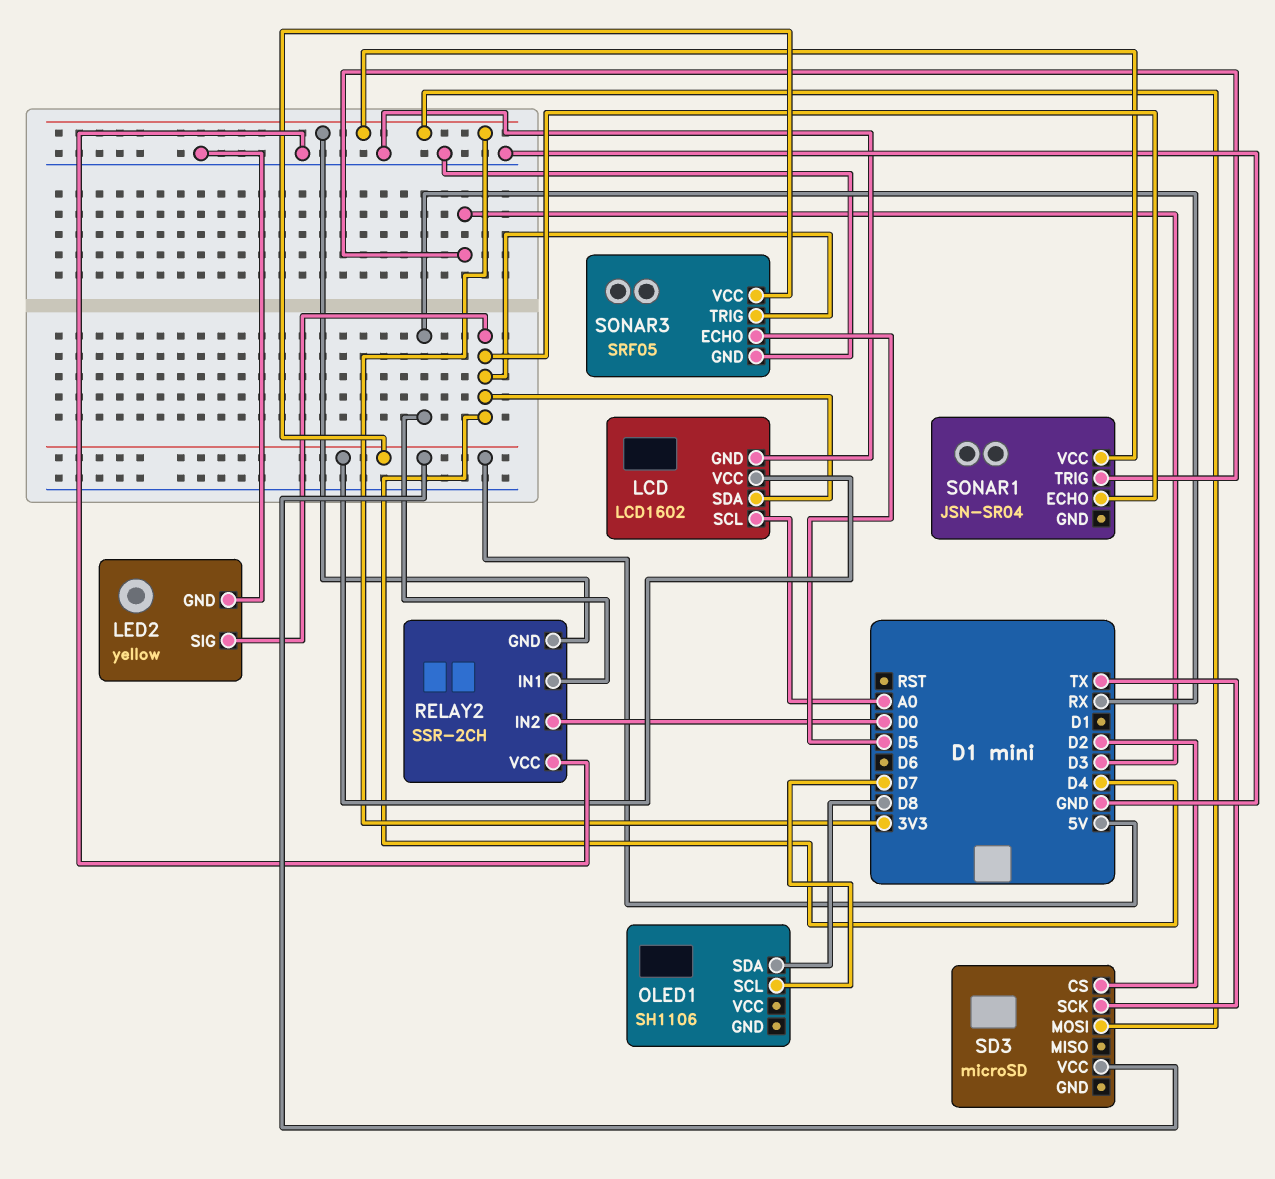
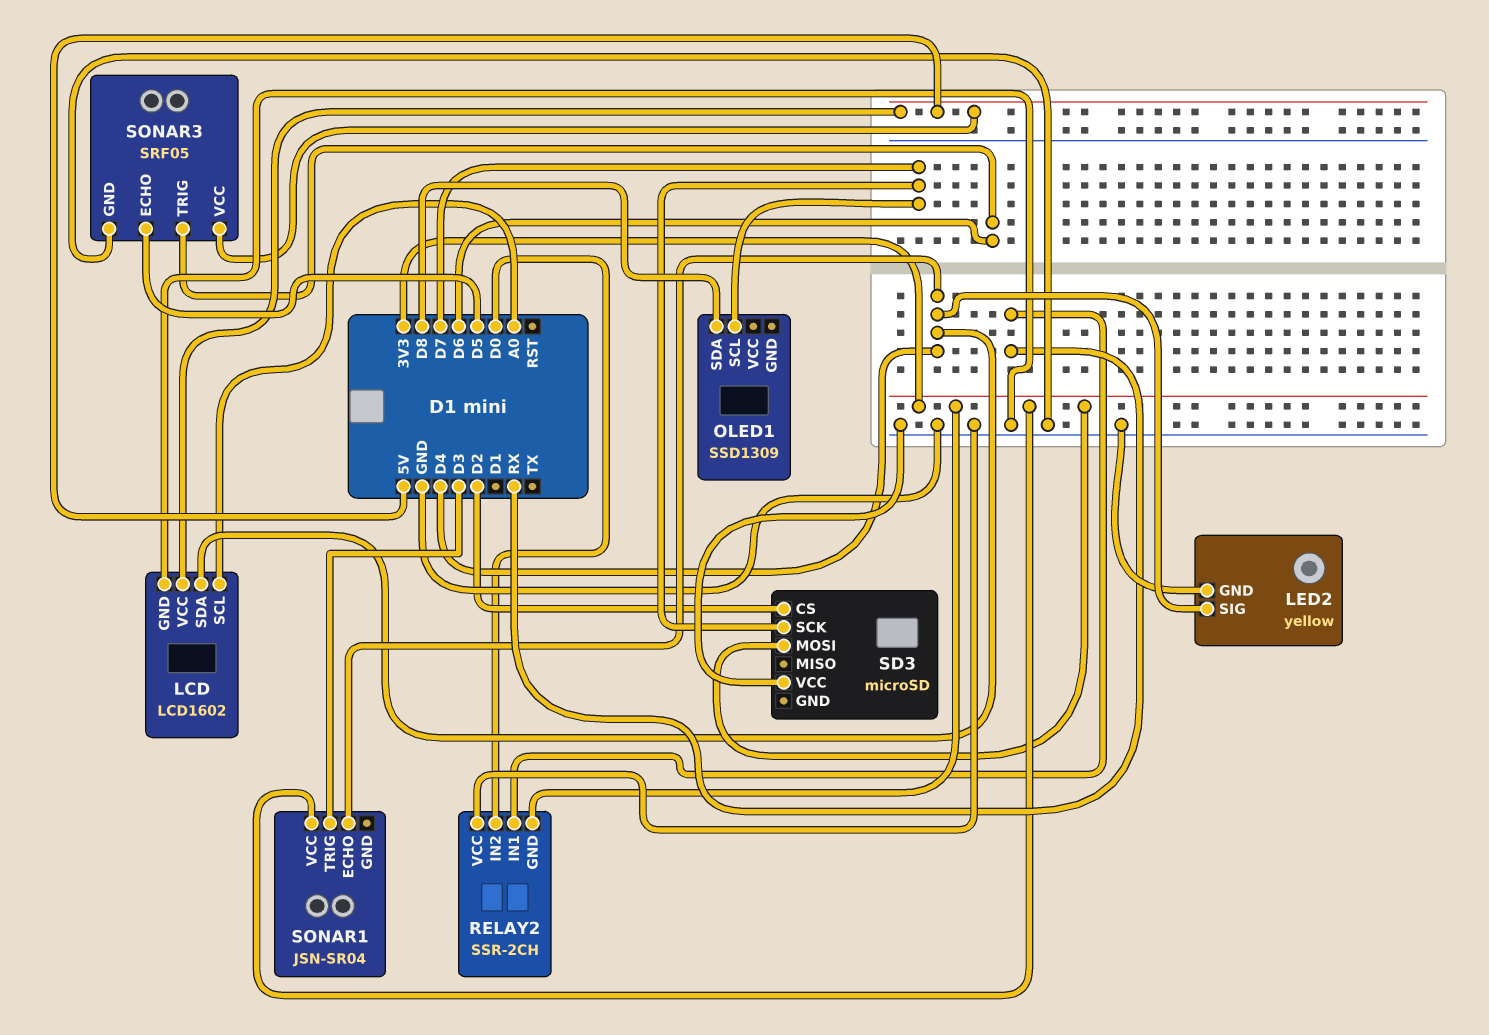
OLED1: SH1106 -> SSD1309
SD3 pin SCK: TX -> D7
SD3 pin VCC: 5V -> GND
SONAR3 pin TRIG: D4 -> D6

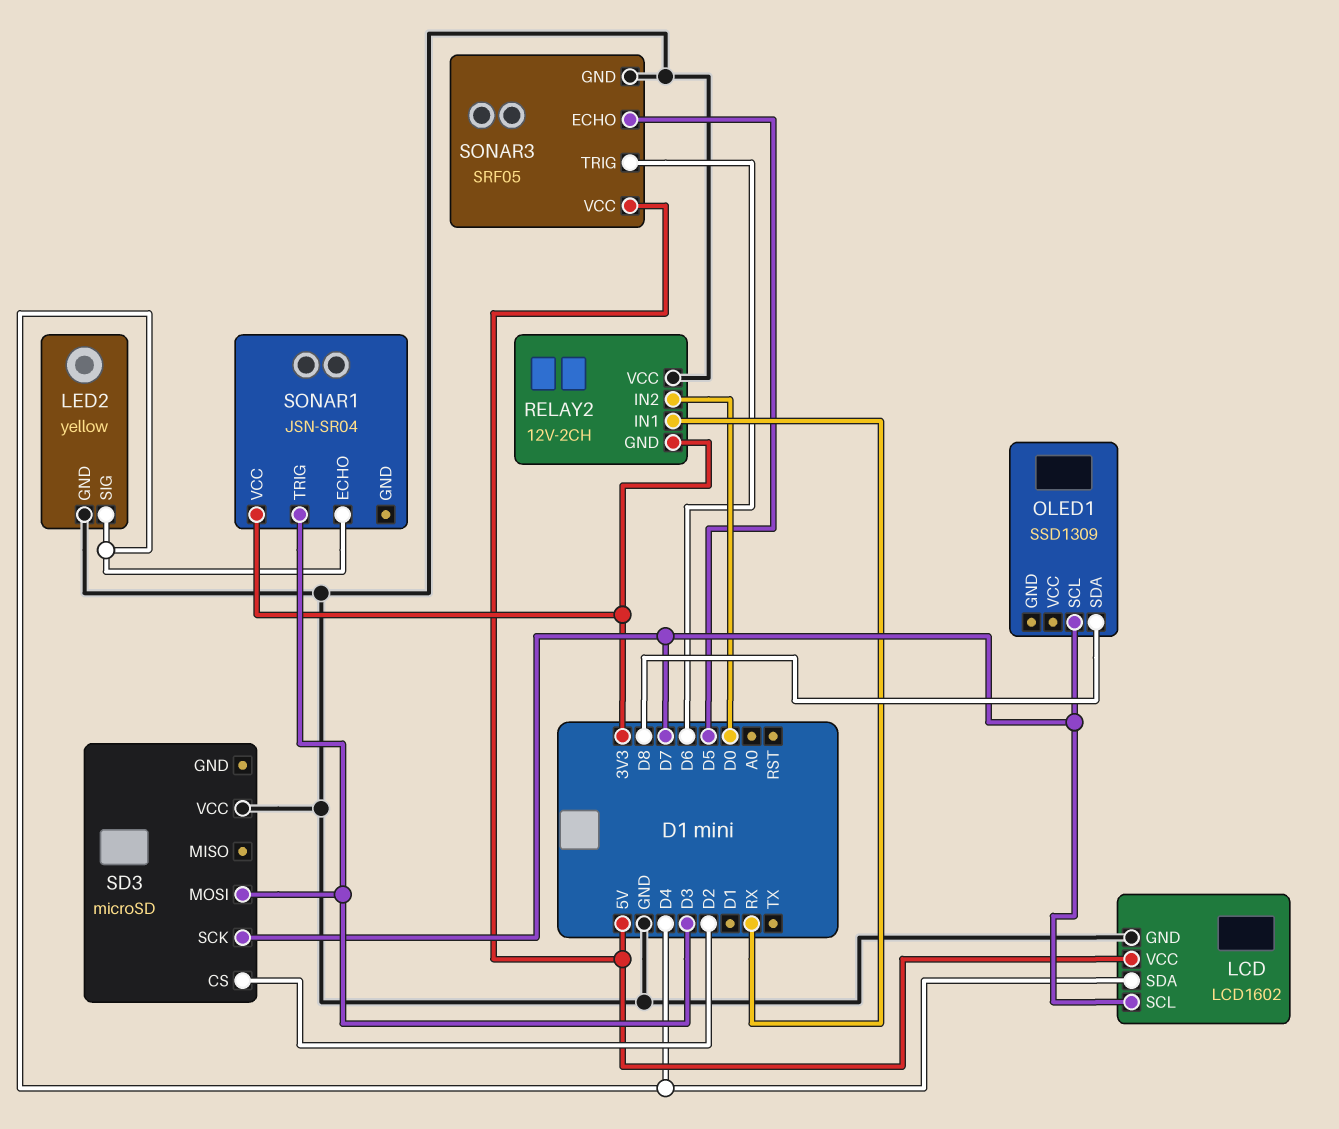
LCD pin SCL: A0 -> D7
RELAY2: SSR-2CH -> 12V-2CH
SD3 pin MOSI: 3V3 -> D3

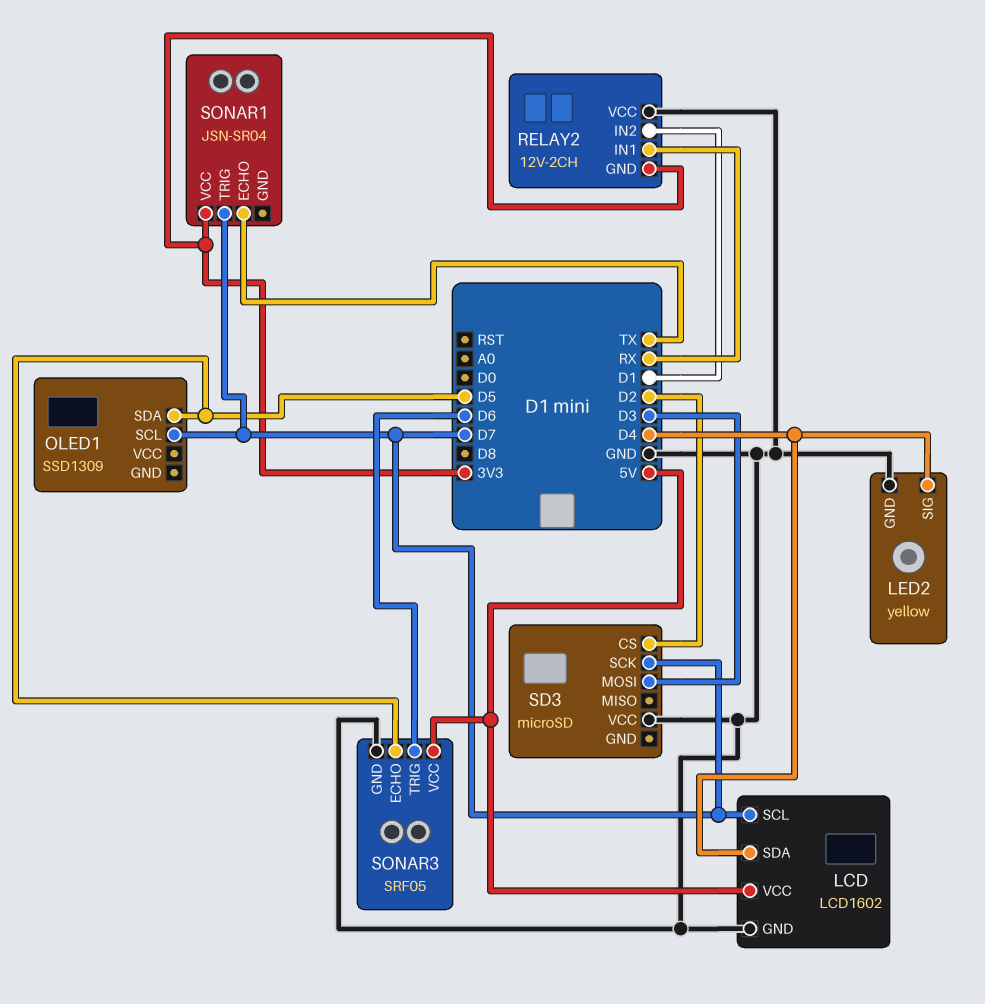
OLED1 pin SDA: D8 -> D5
RELAY2 pin IN2: D0 -> D1
SONAR1 pin ECHO: D4 -> TX
SONAR1 pin TRIG: D3 -> D7

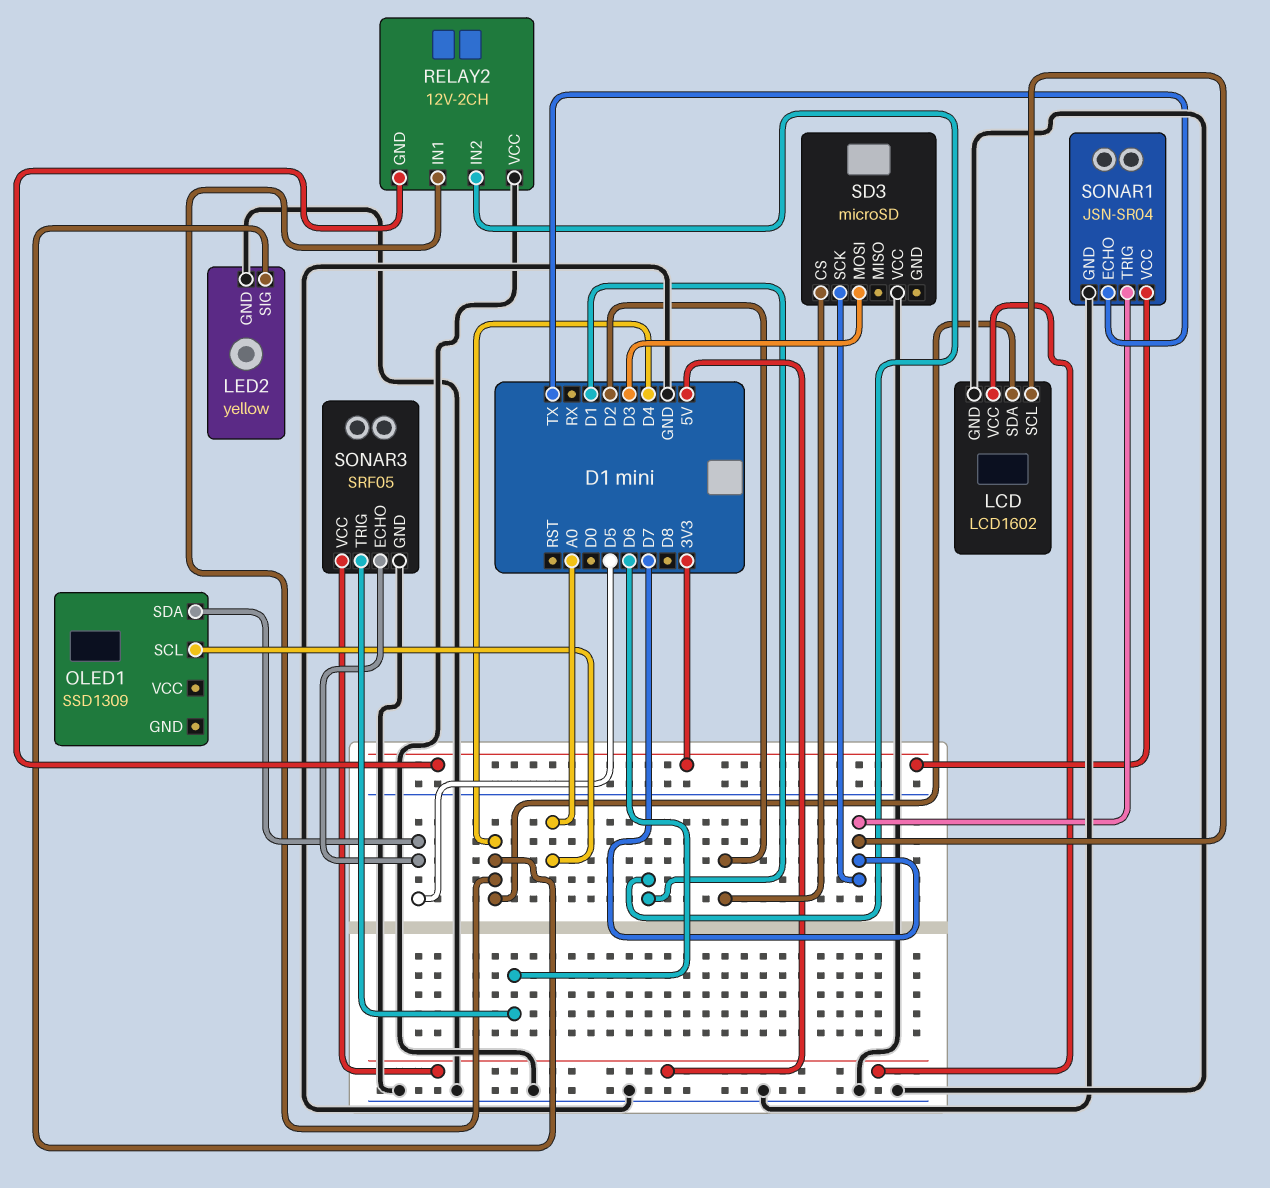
OLED1 pin SCL: D7 -> A0
RELAY2 pin IN1: RX -> D4
SONAR1 pin GND: none -> GND

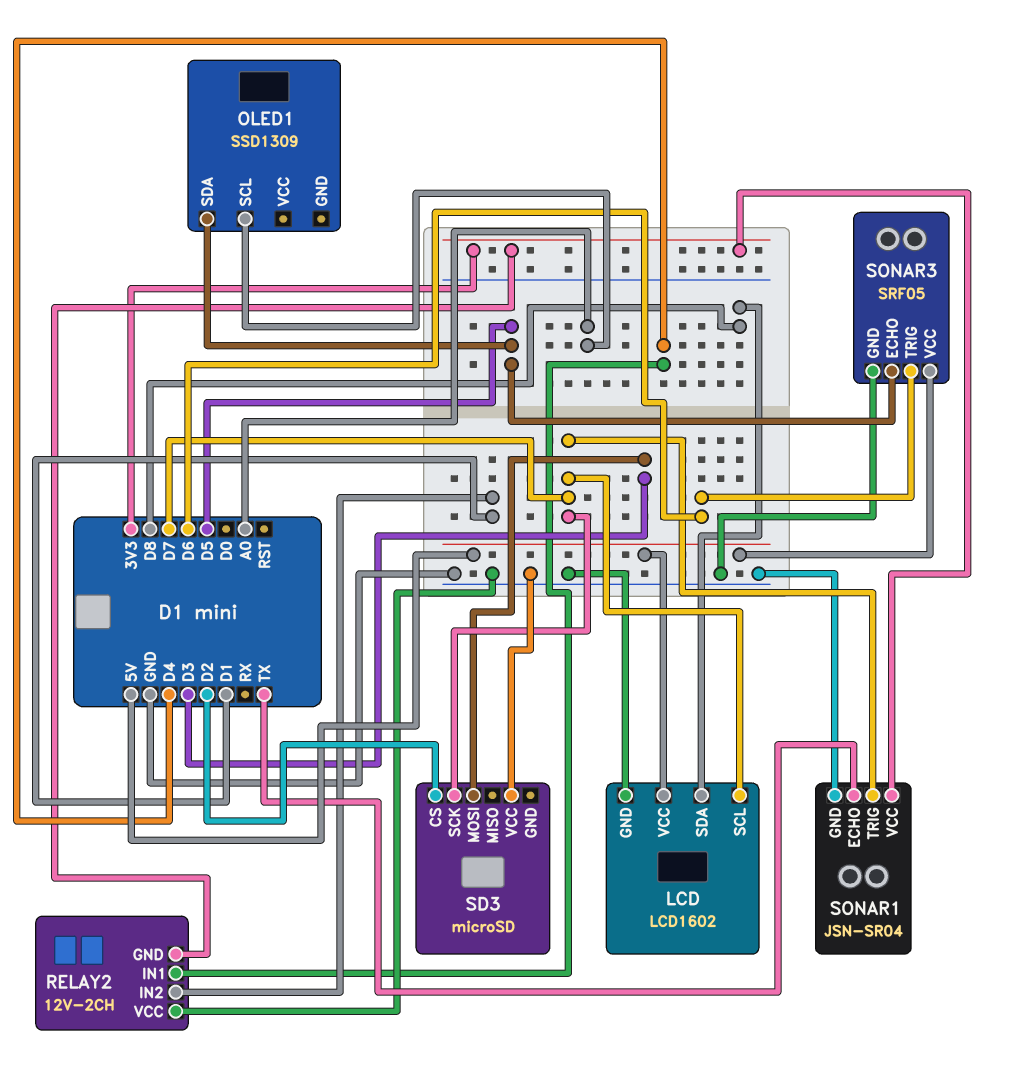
LCD pin SDA: D4 -> D8
LED2: yellow -> none
LED2 pin GND: GND -> none
LED2 pin SIG: D4 -> none

